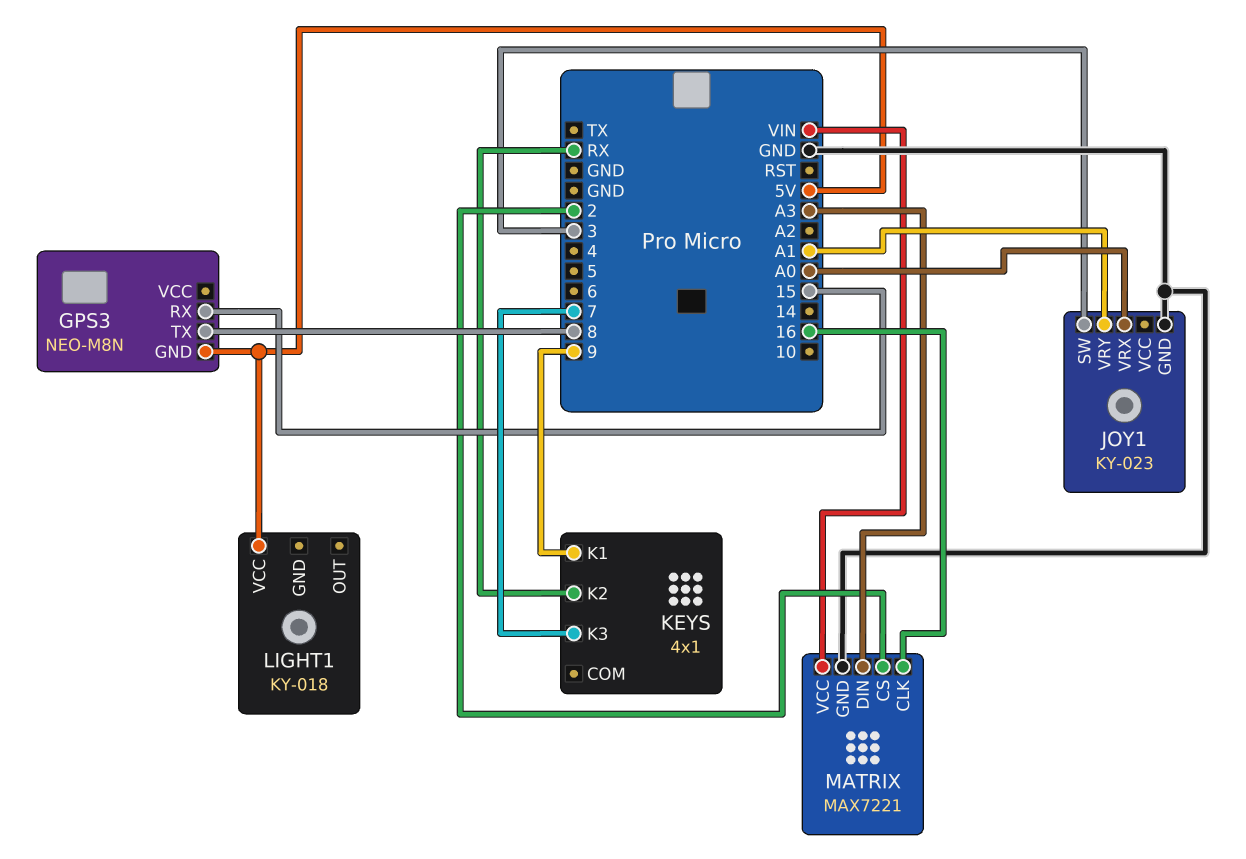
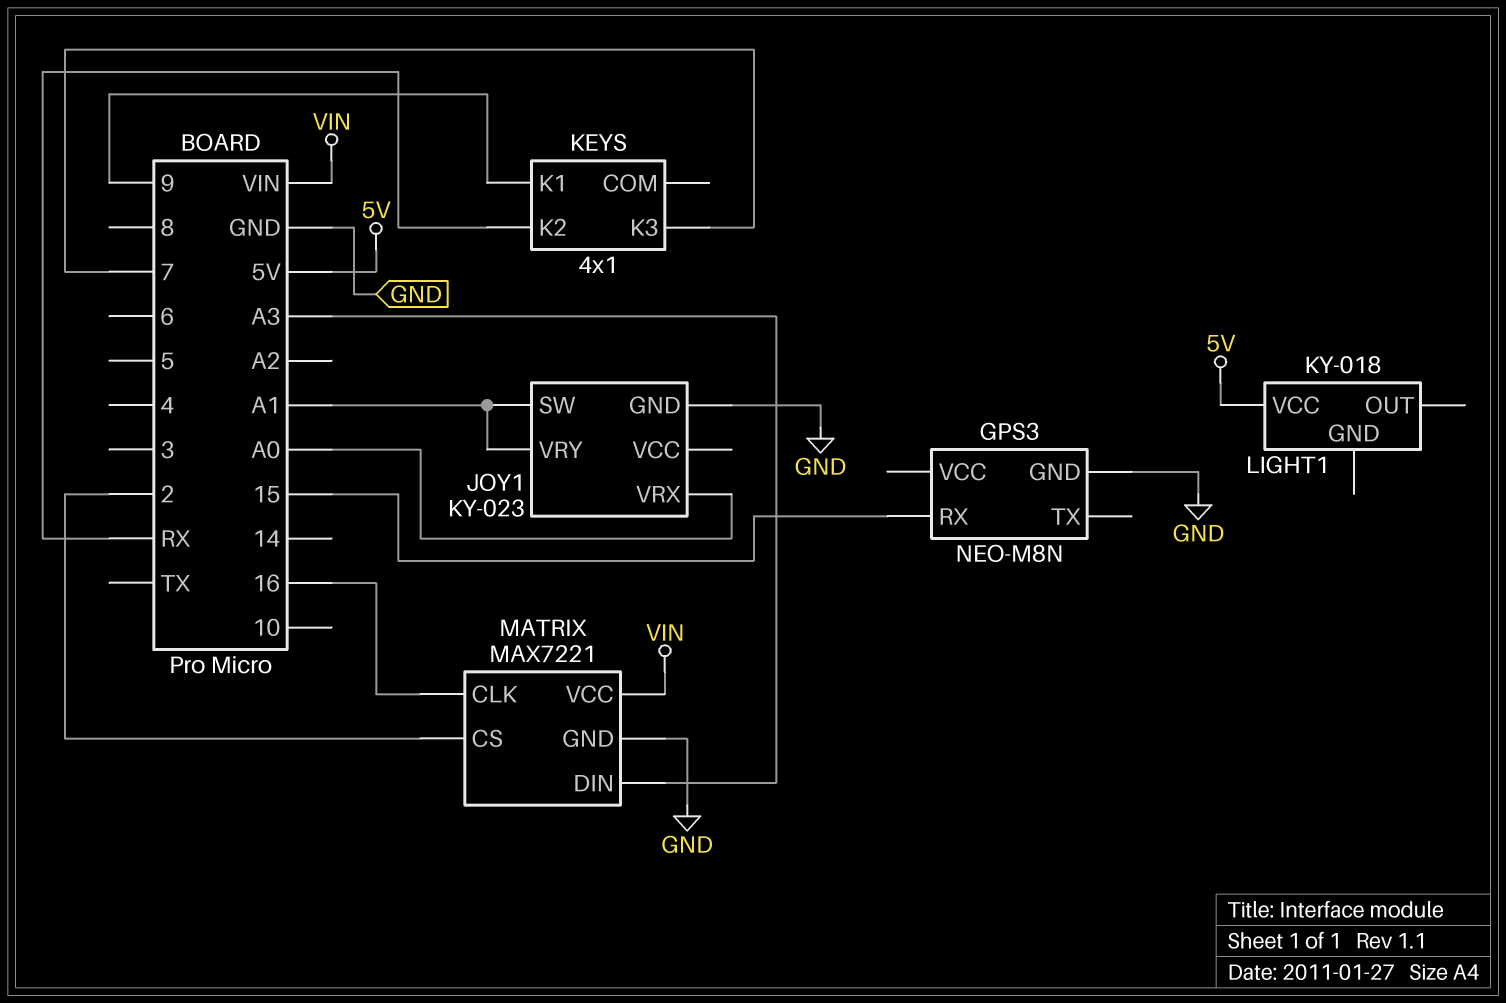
GPS3 pin GND: 5V -> GND
GPS3 pin TX: 8 -> none
JOY1 pin SW: 3 -> A1

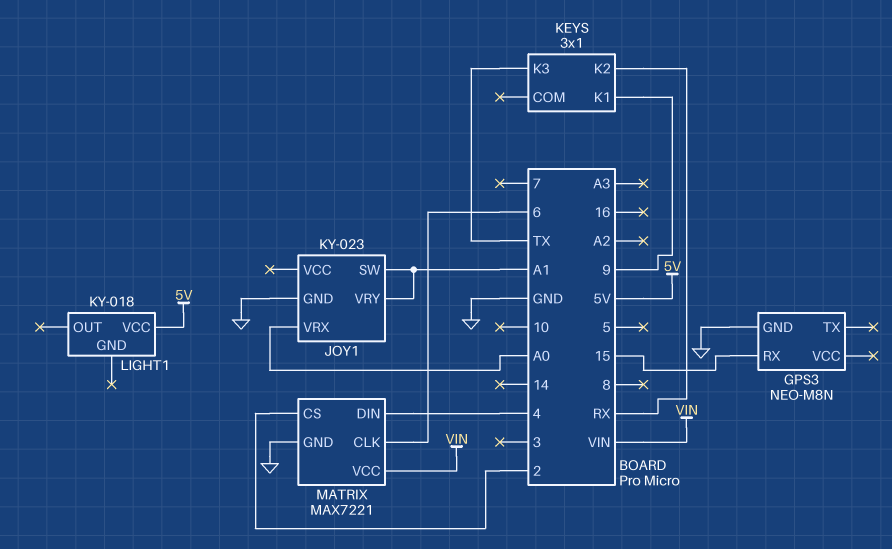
KEYS: 4x1 -> 3x1
KEYS pin K3: 7 -> TX
MATRIX pin CLK: 16 -> 6
MATRIX pin DIN: A3 -> 4

